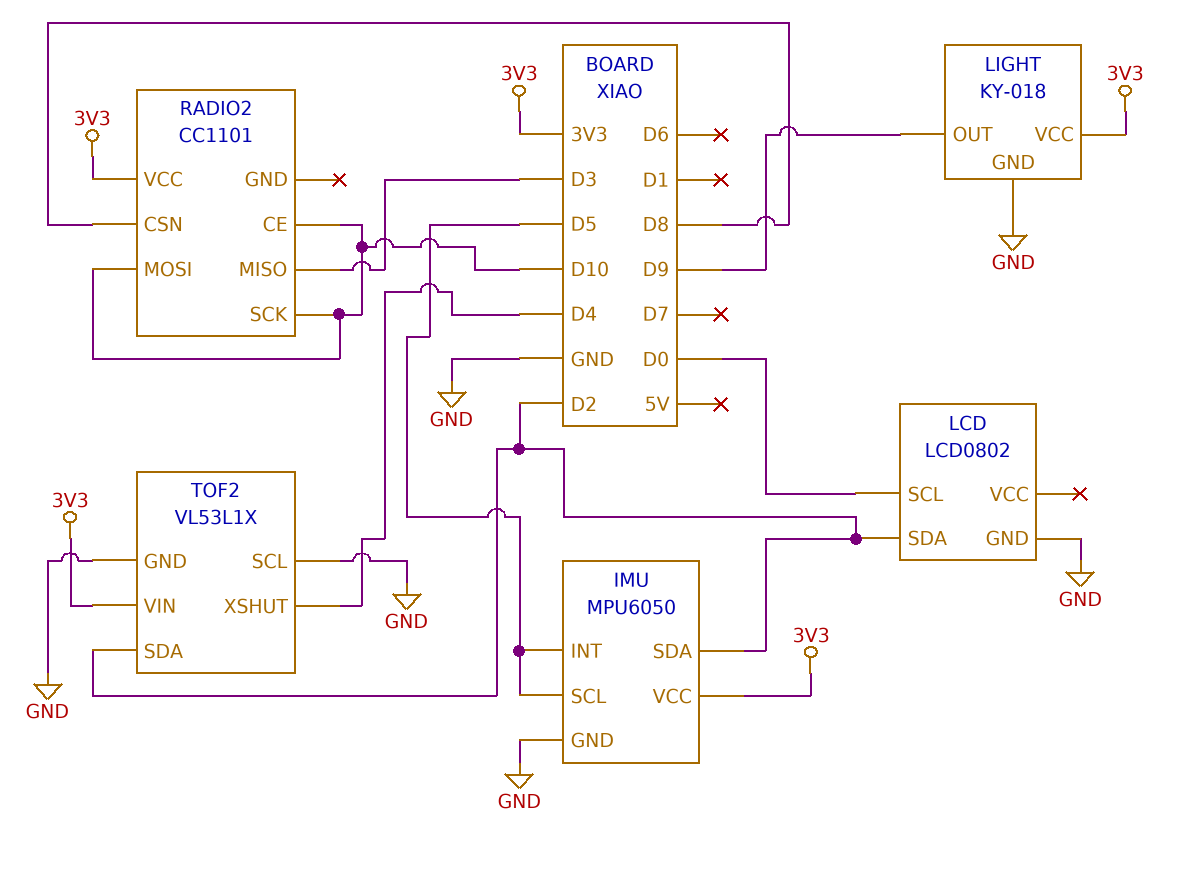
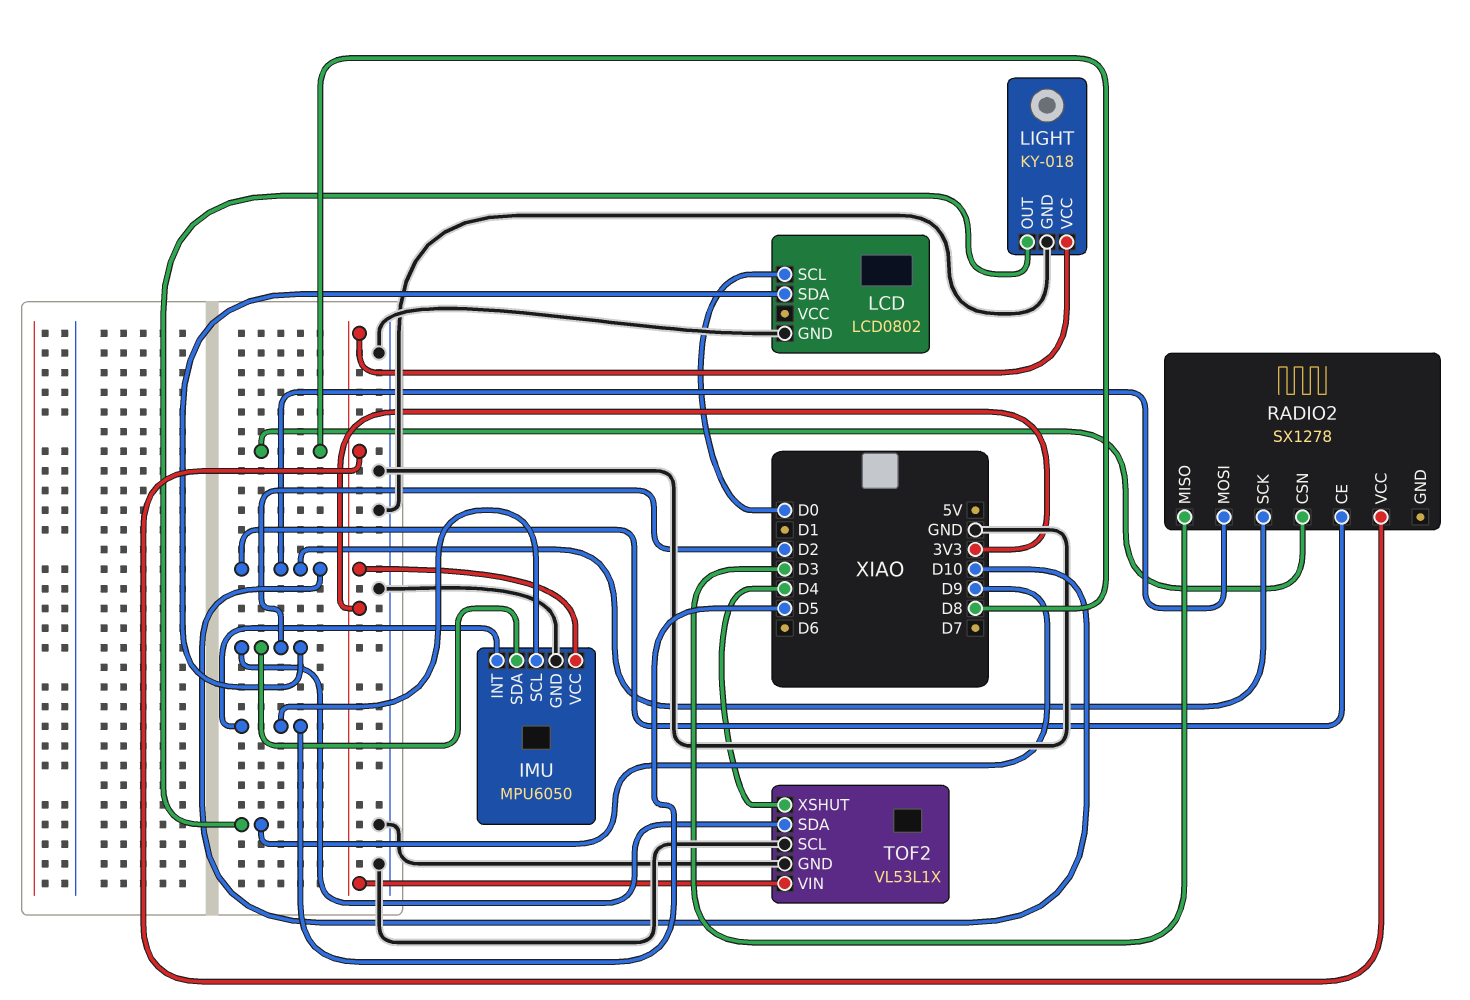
RADIO2: CC1101 -> SX1278

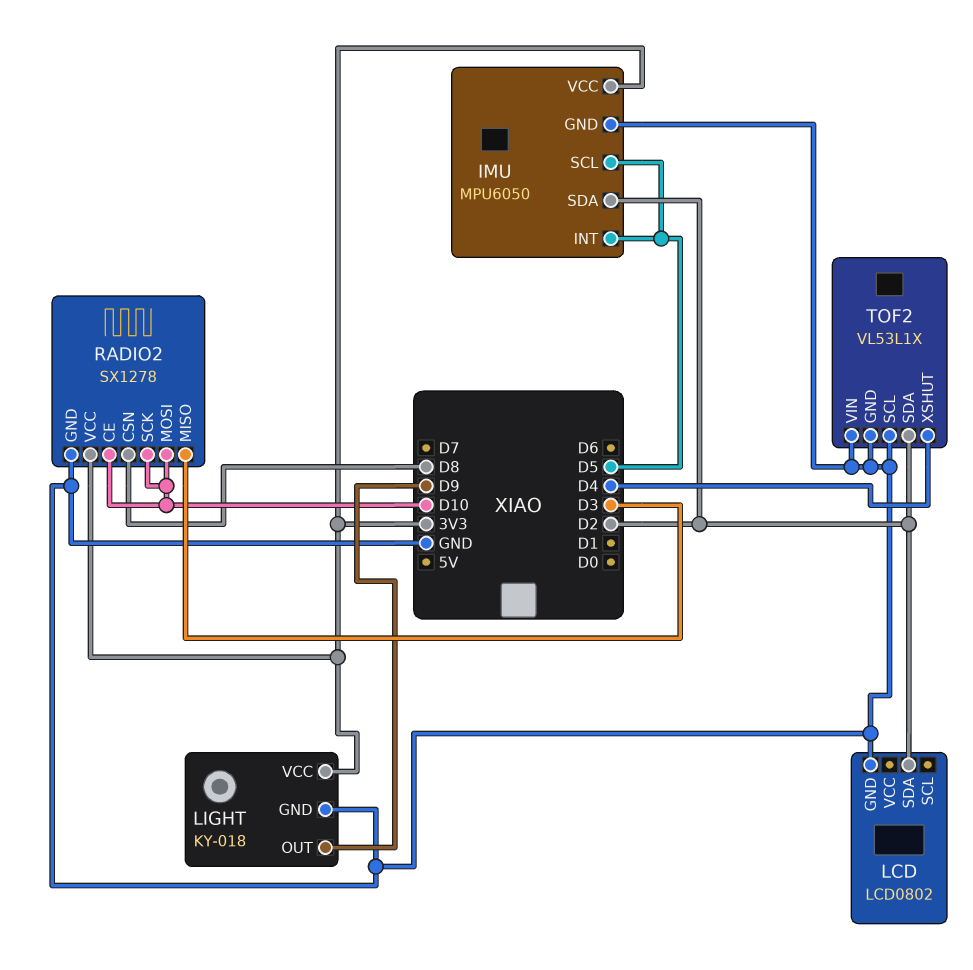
LCD pin SCL: D0 -> none
RADIO2 pin GND: none -> GND
TOF2 pin VIN: 3V3 -> GND

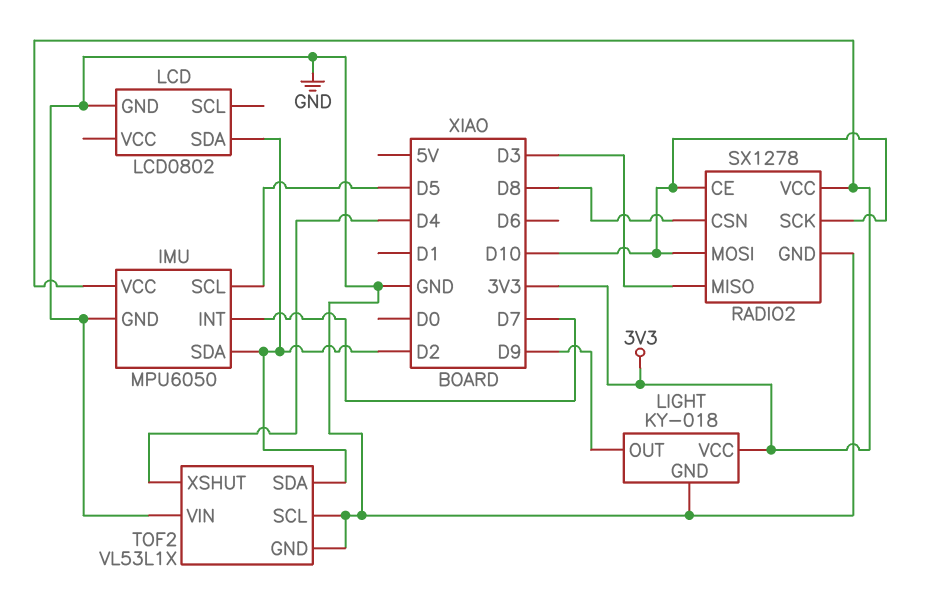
IMU pin INT: D5 -> D7

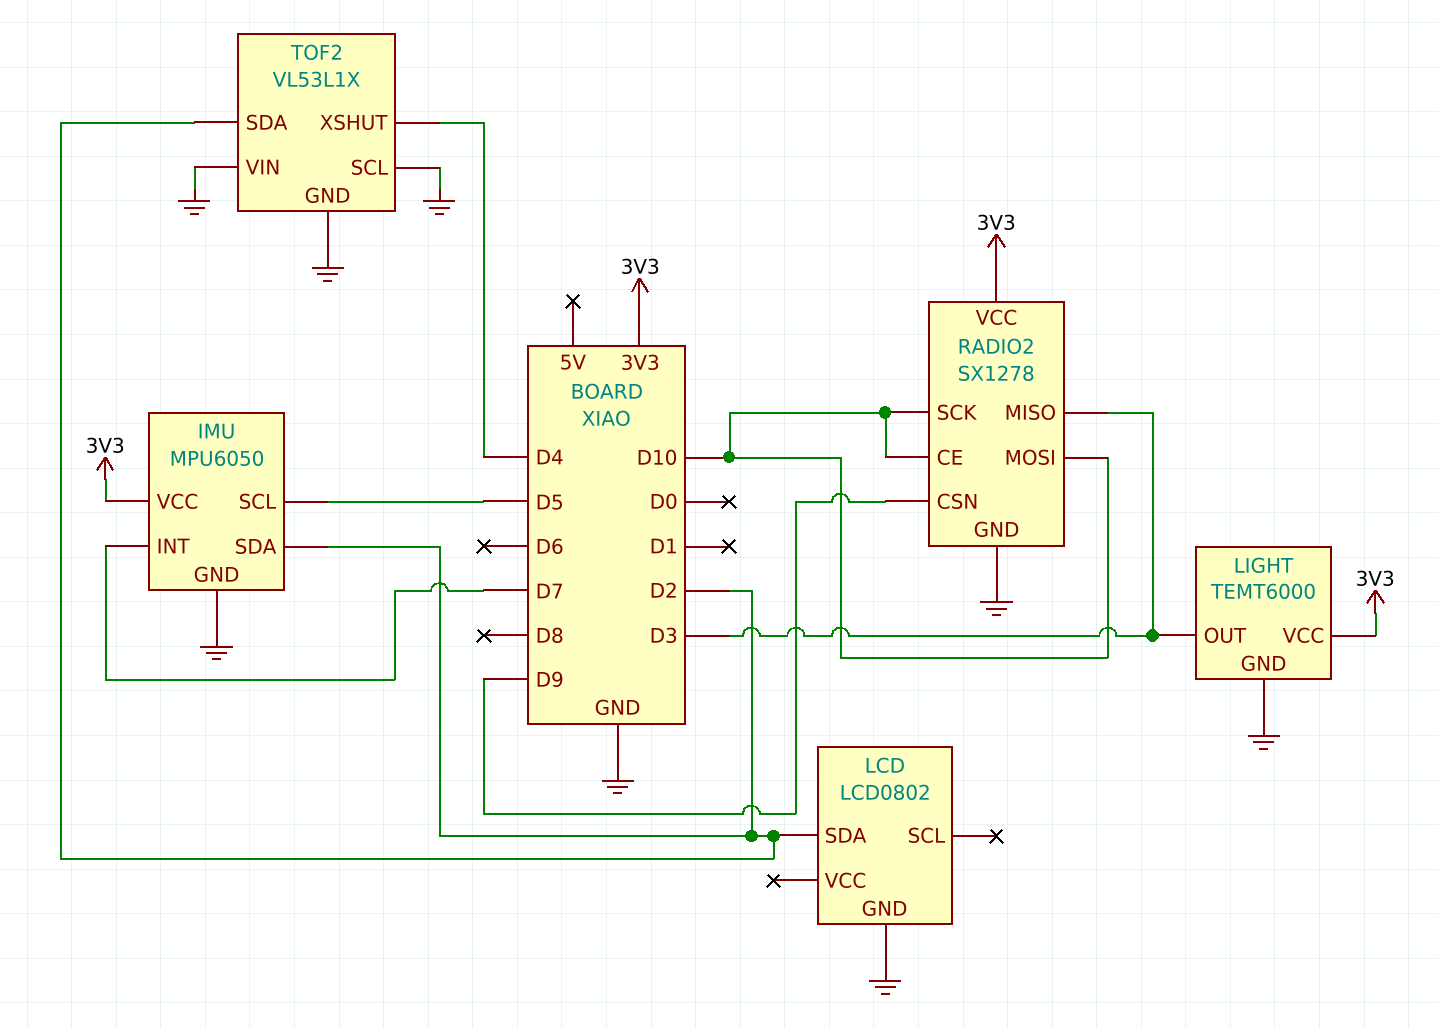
LIGHT: KY-018 -> TEMT6000
LIGHT pin OUT: D9 -> D3
RADIO2 pin CSN: D8 -> D9

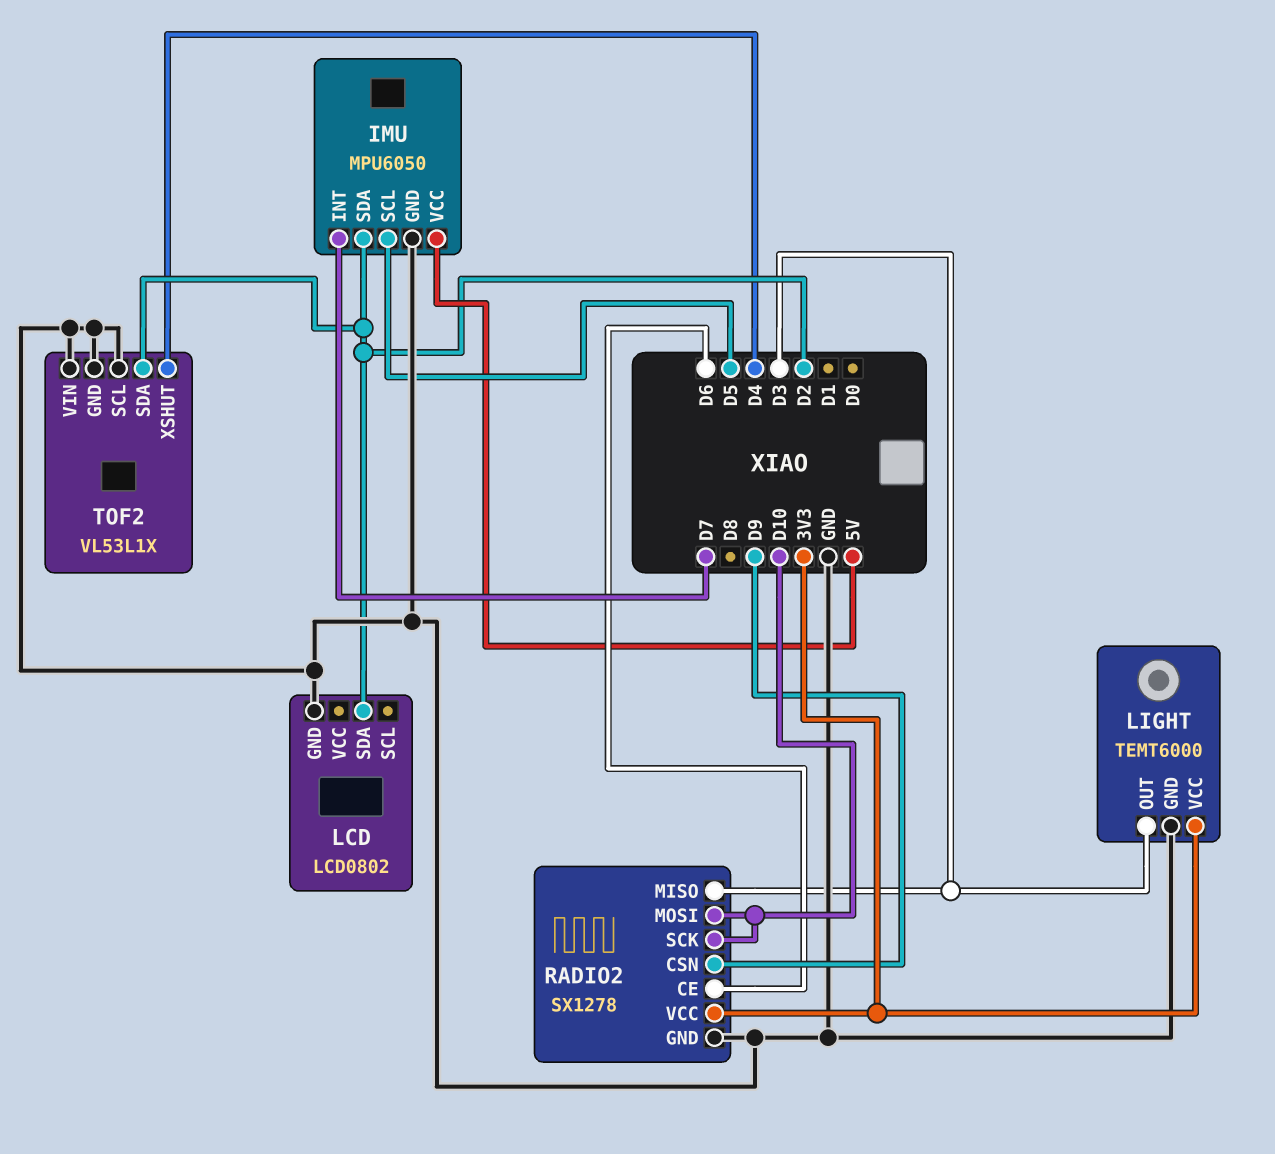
IMU pin VCC: 3V3 -> 5V
RADIO2 pin CE: D10 -> D6

